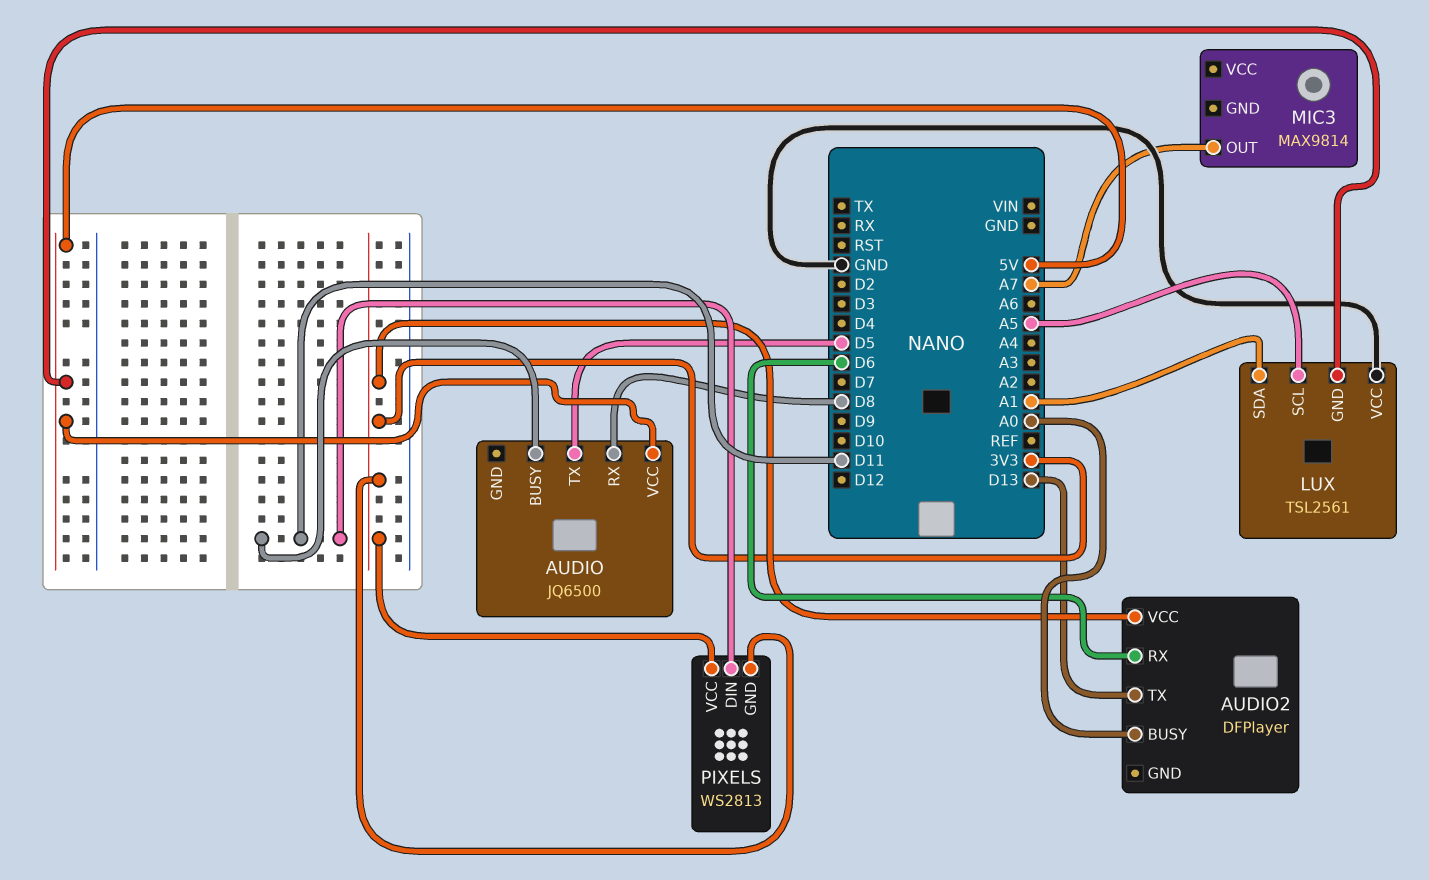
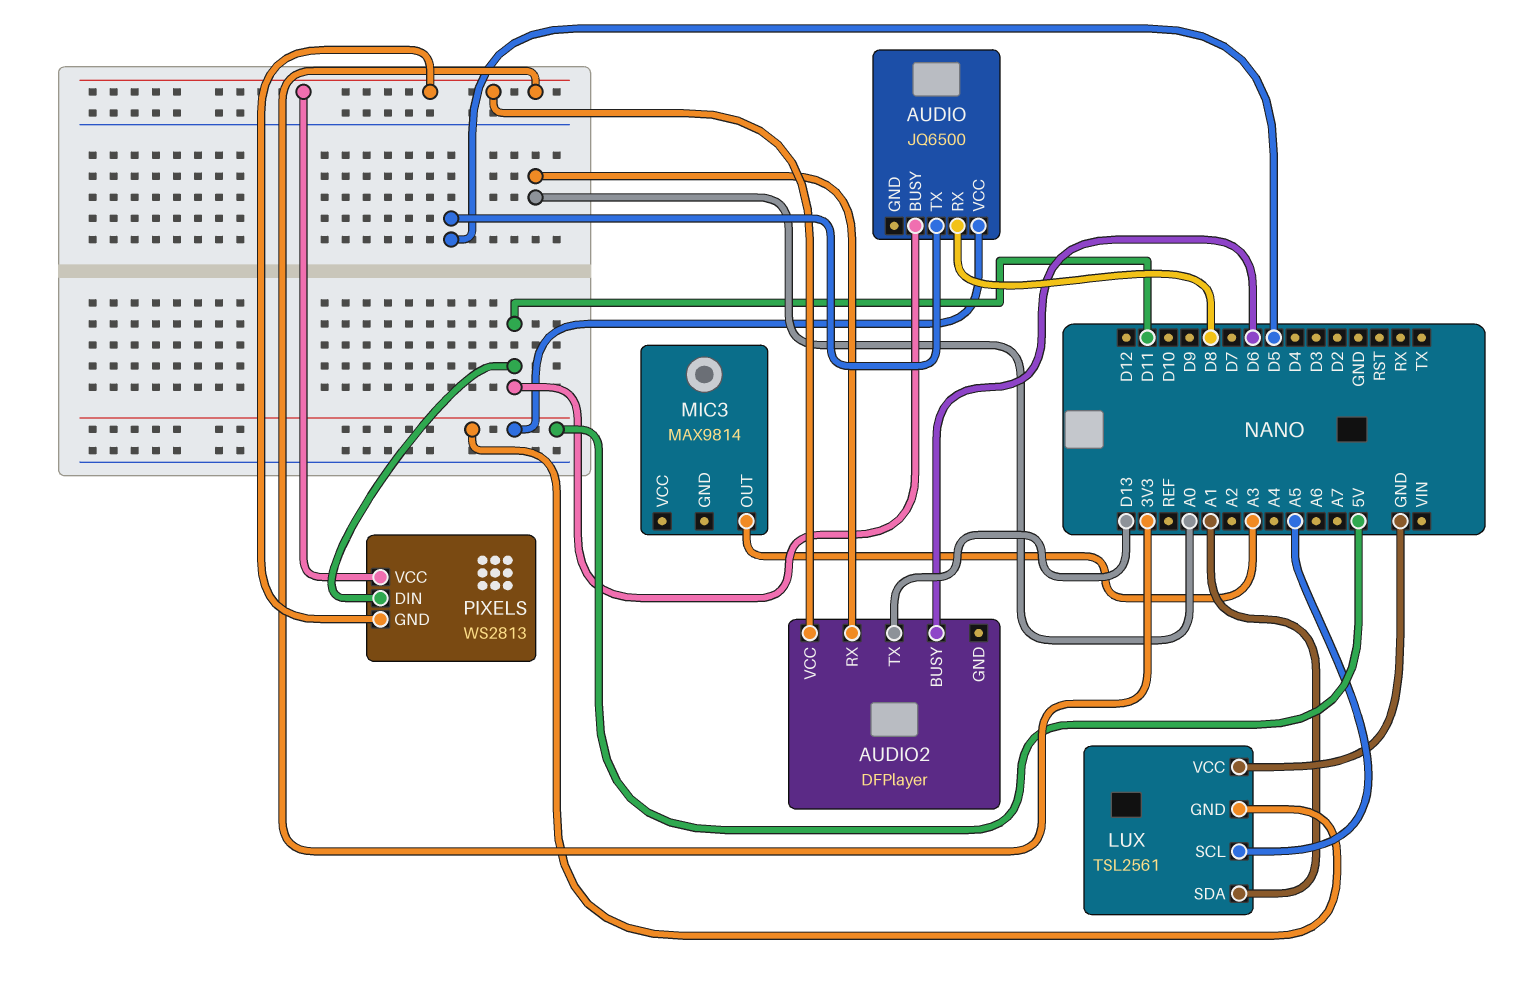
AUDIO2 pin BUSY: A0 -> D6
AUDIO2 pin RX: D6 -> A0
MIC3 pin OUT: A7 -> A3

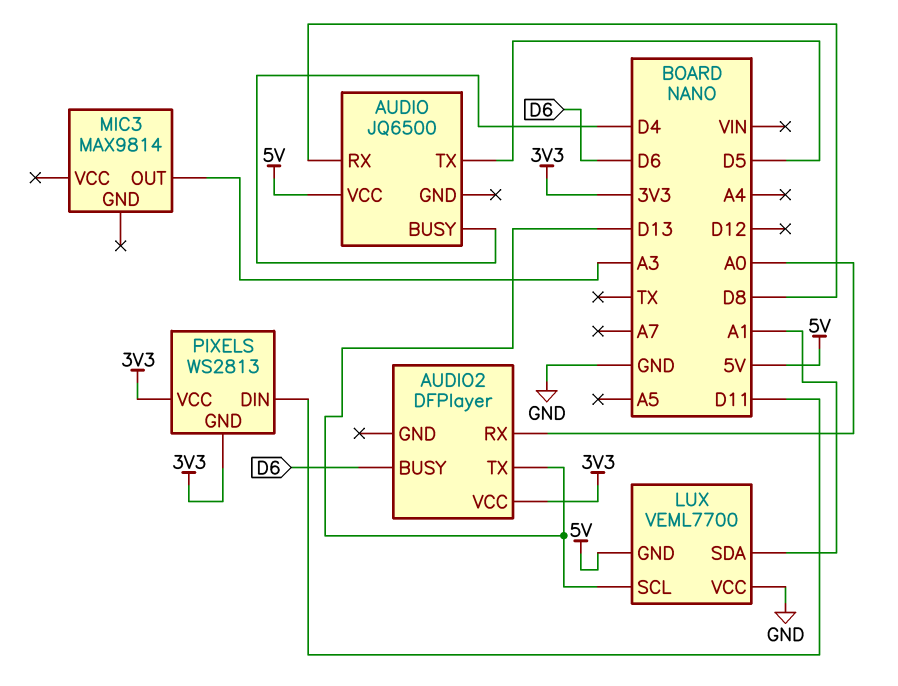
AUDIO pin BUSY: D11 -> D4
LUX: TSL2561 -> VEML7700
LUX pin SCL: A5 -> D13

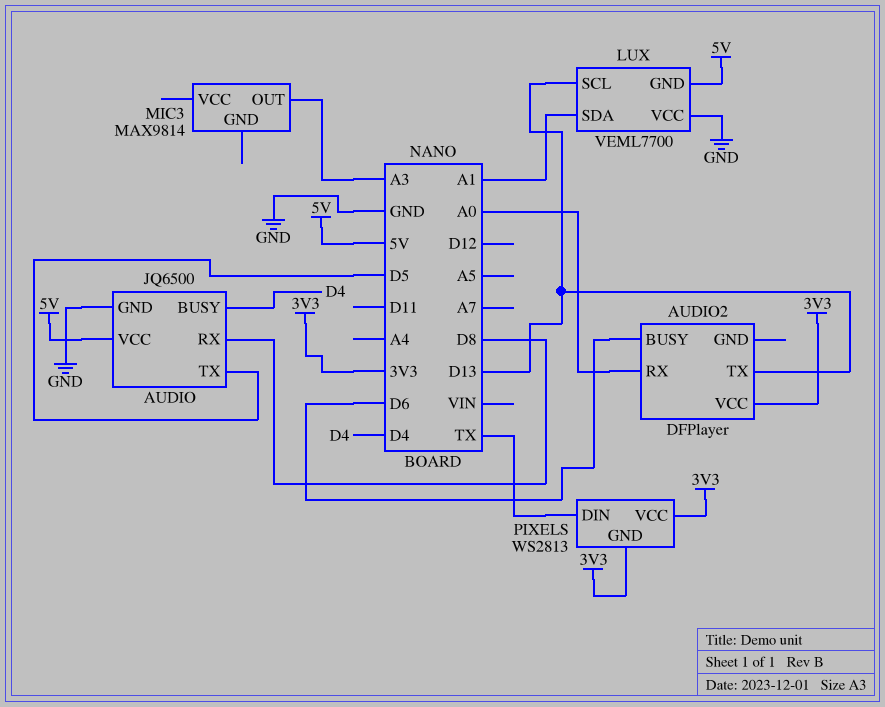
AUDIO pin GND: none -> GND
PIXELS pin DIN: D11 -> TX

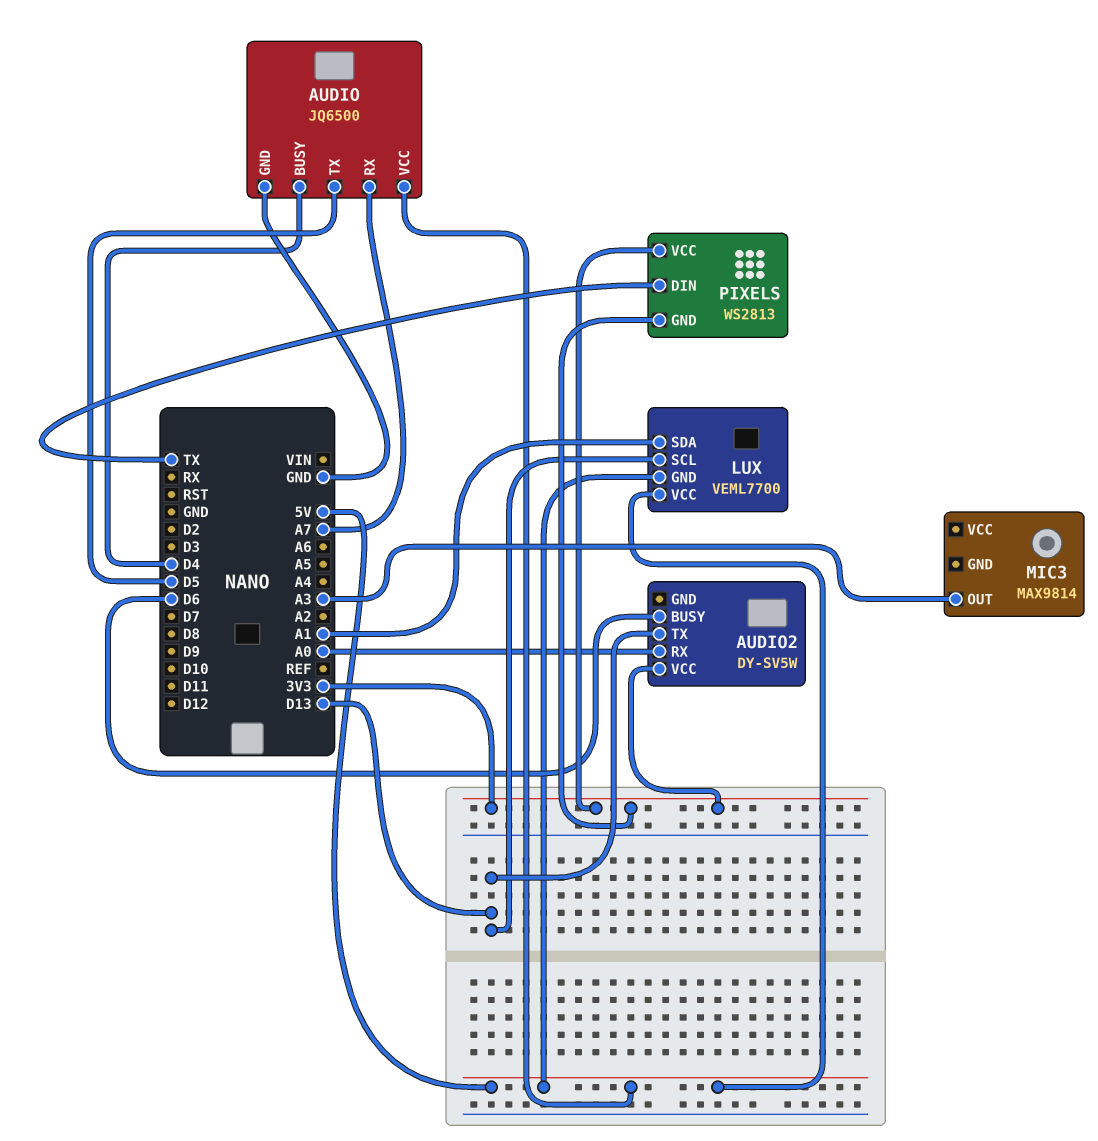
AUDIO pin RX: D8 -> A7
AUDIO2: DFPlayer -> DY-SV5W
LUX pin VCC: GND -> 5V

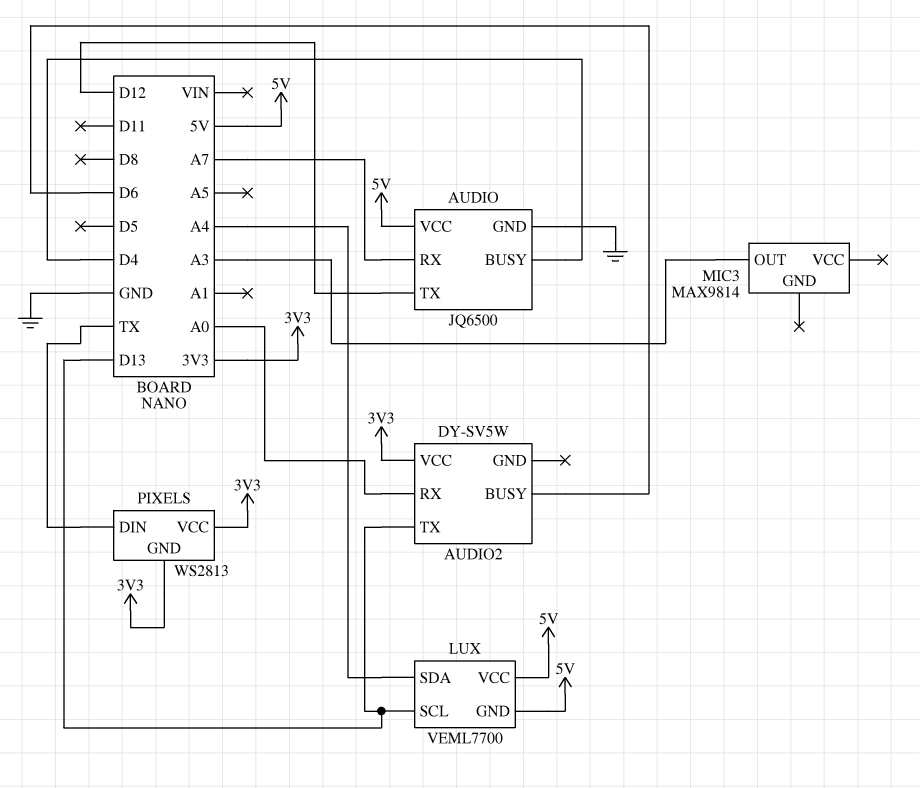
AUDIO pin TX: D5 -> D12
LUX pin SDA: A1 -> A4

